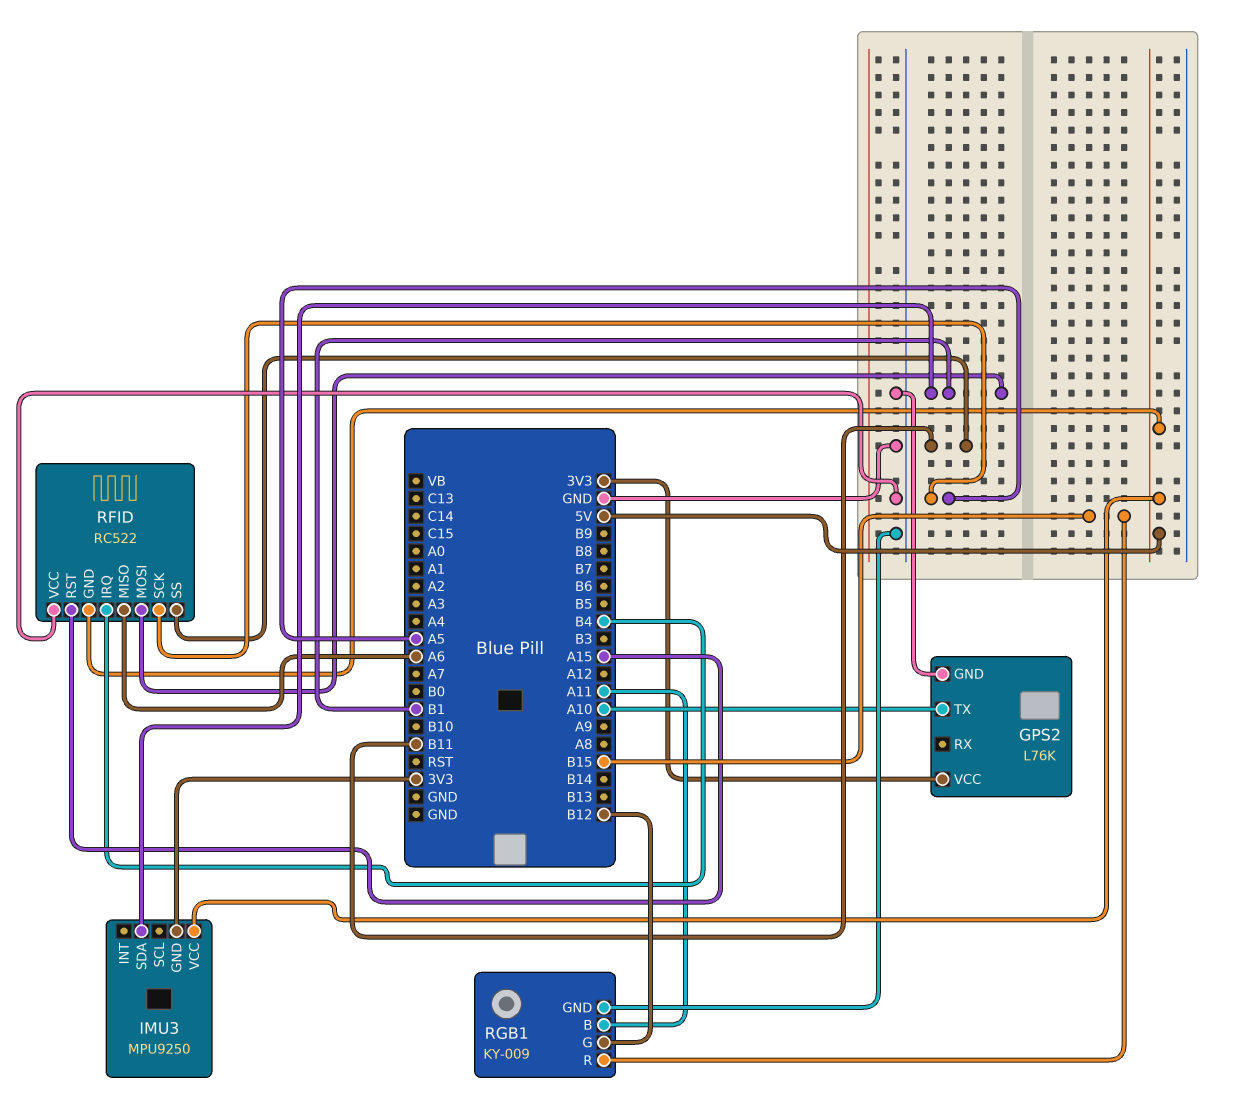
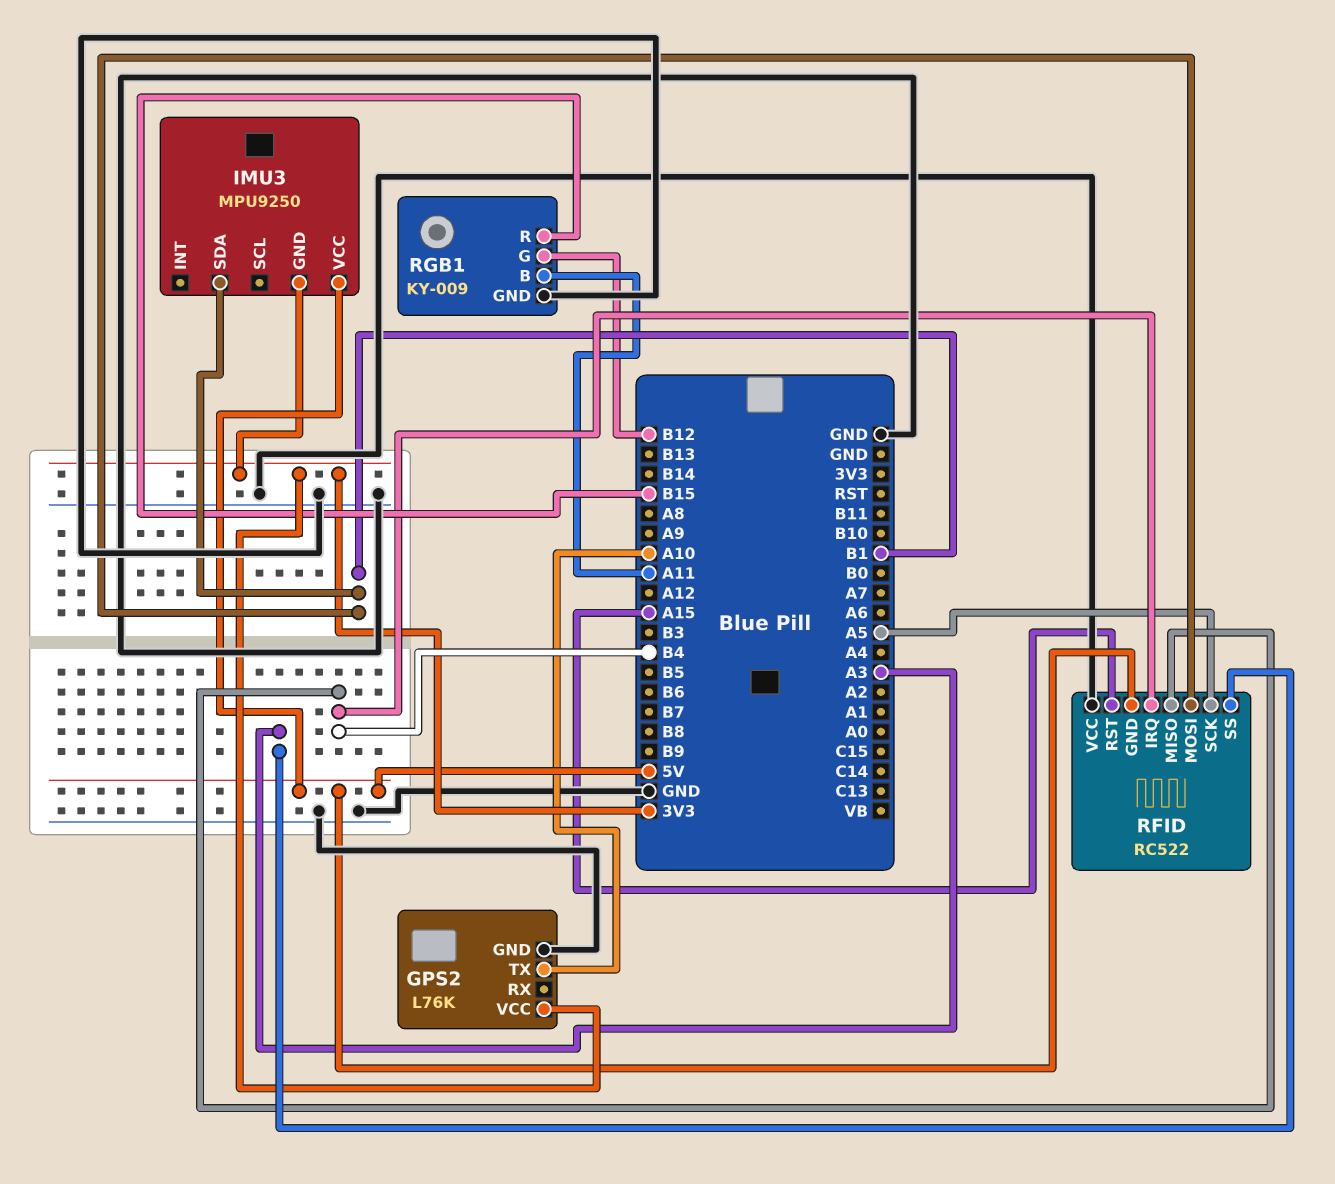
RFID pin MISO: A6 -> B4
RFID pin SS: B11 -> A3

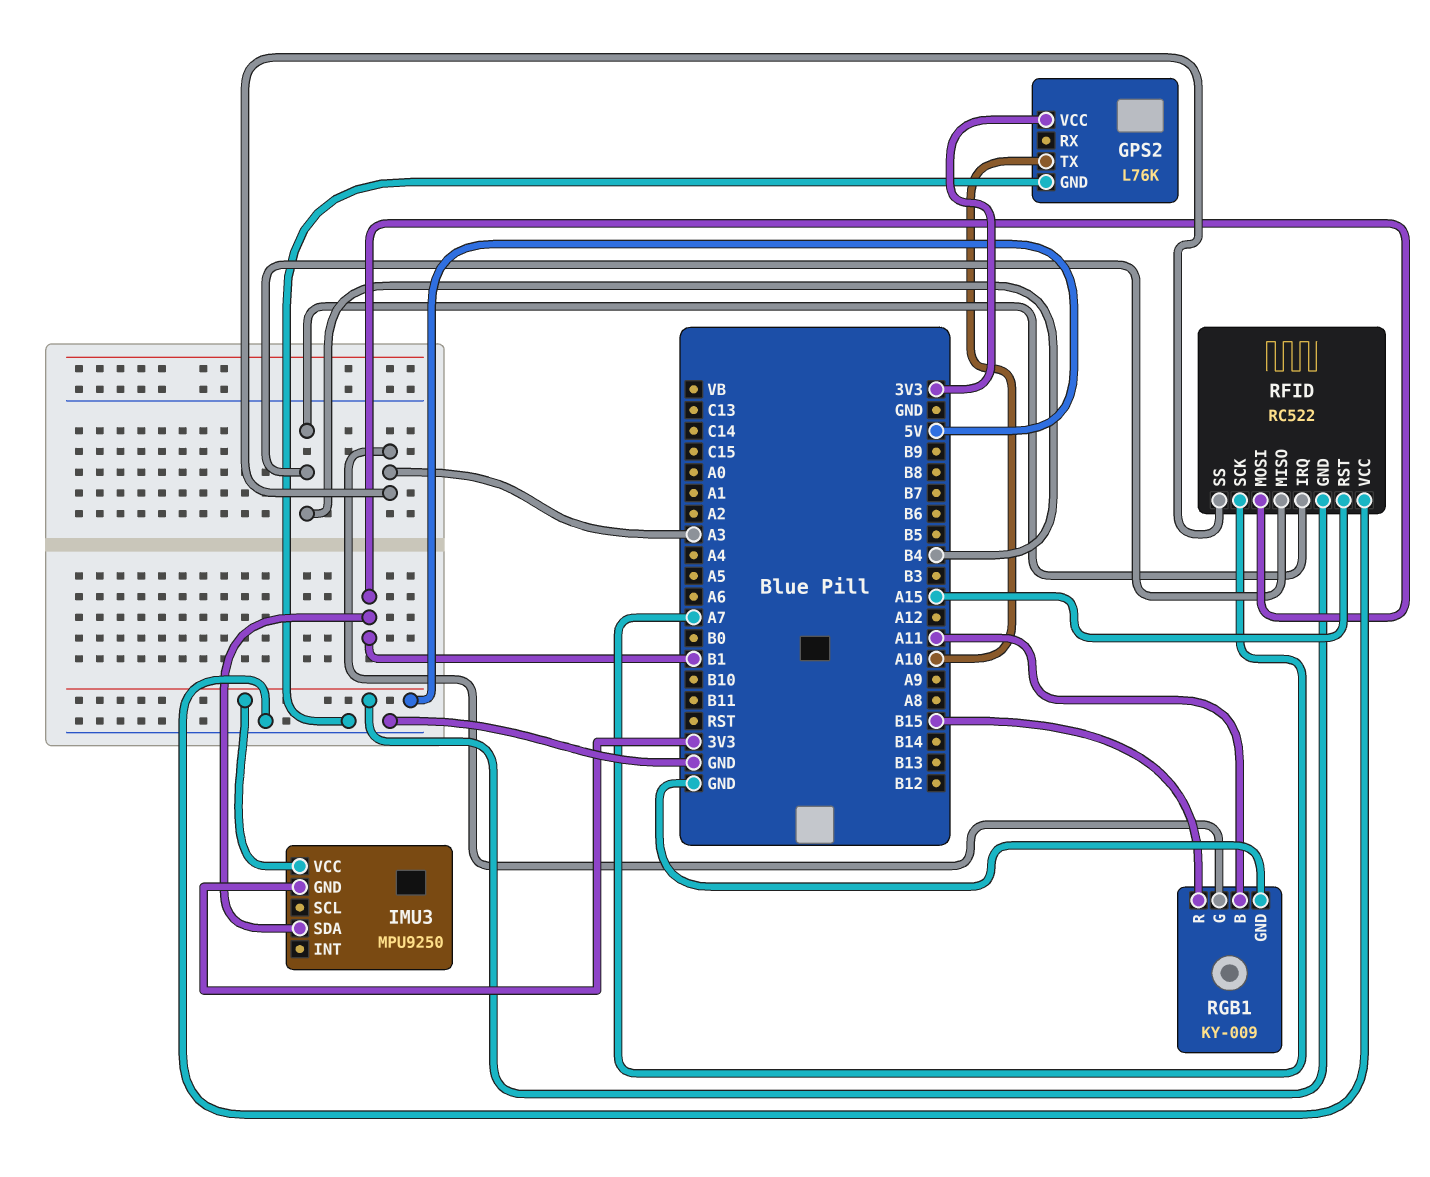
RFID pin SCK: A5 -> A7
RGB1 pin G: B12 -> A3

